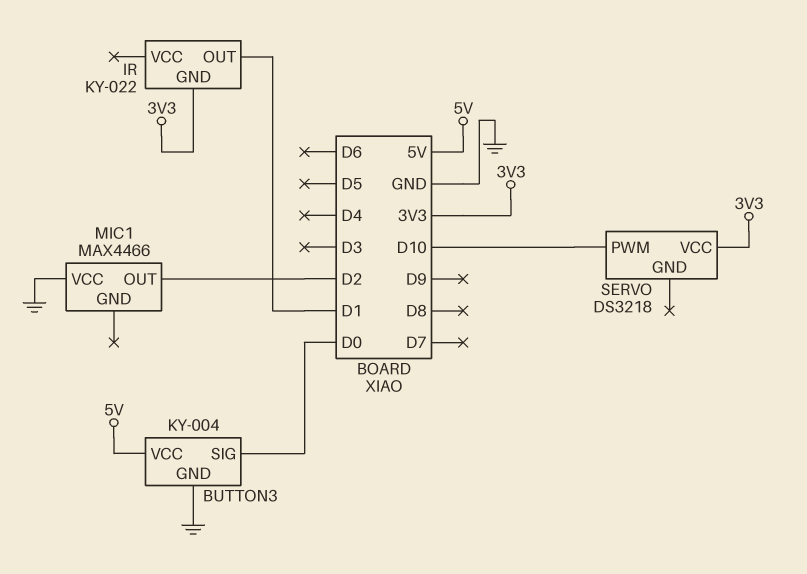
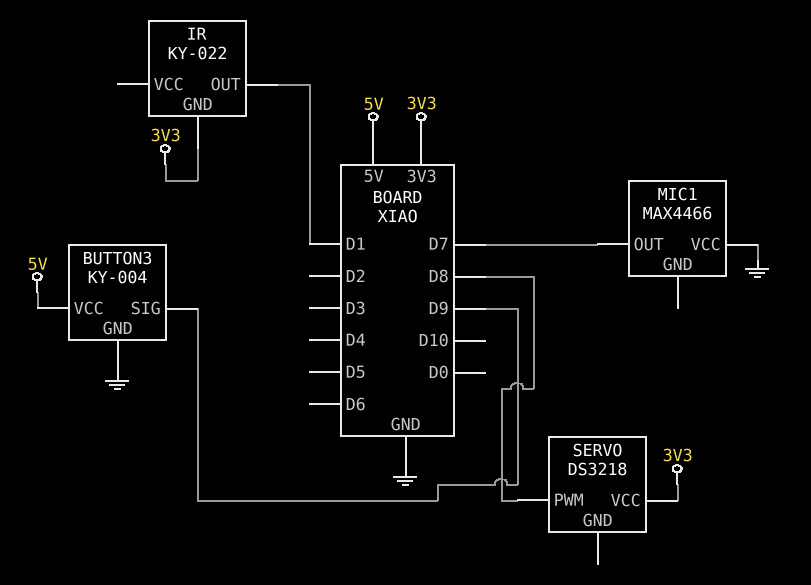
BUTTON3 pin SIG: D0 -> D9
MIC1 pin OUT: D2 -> D7
SERVO pin PWM: D10 -> D8

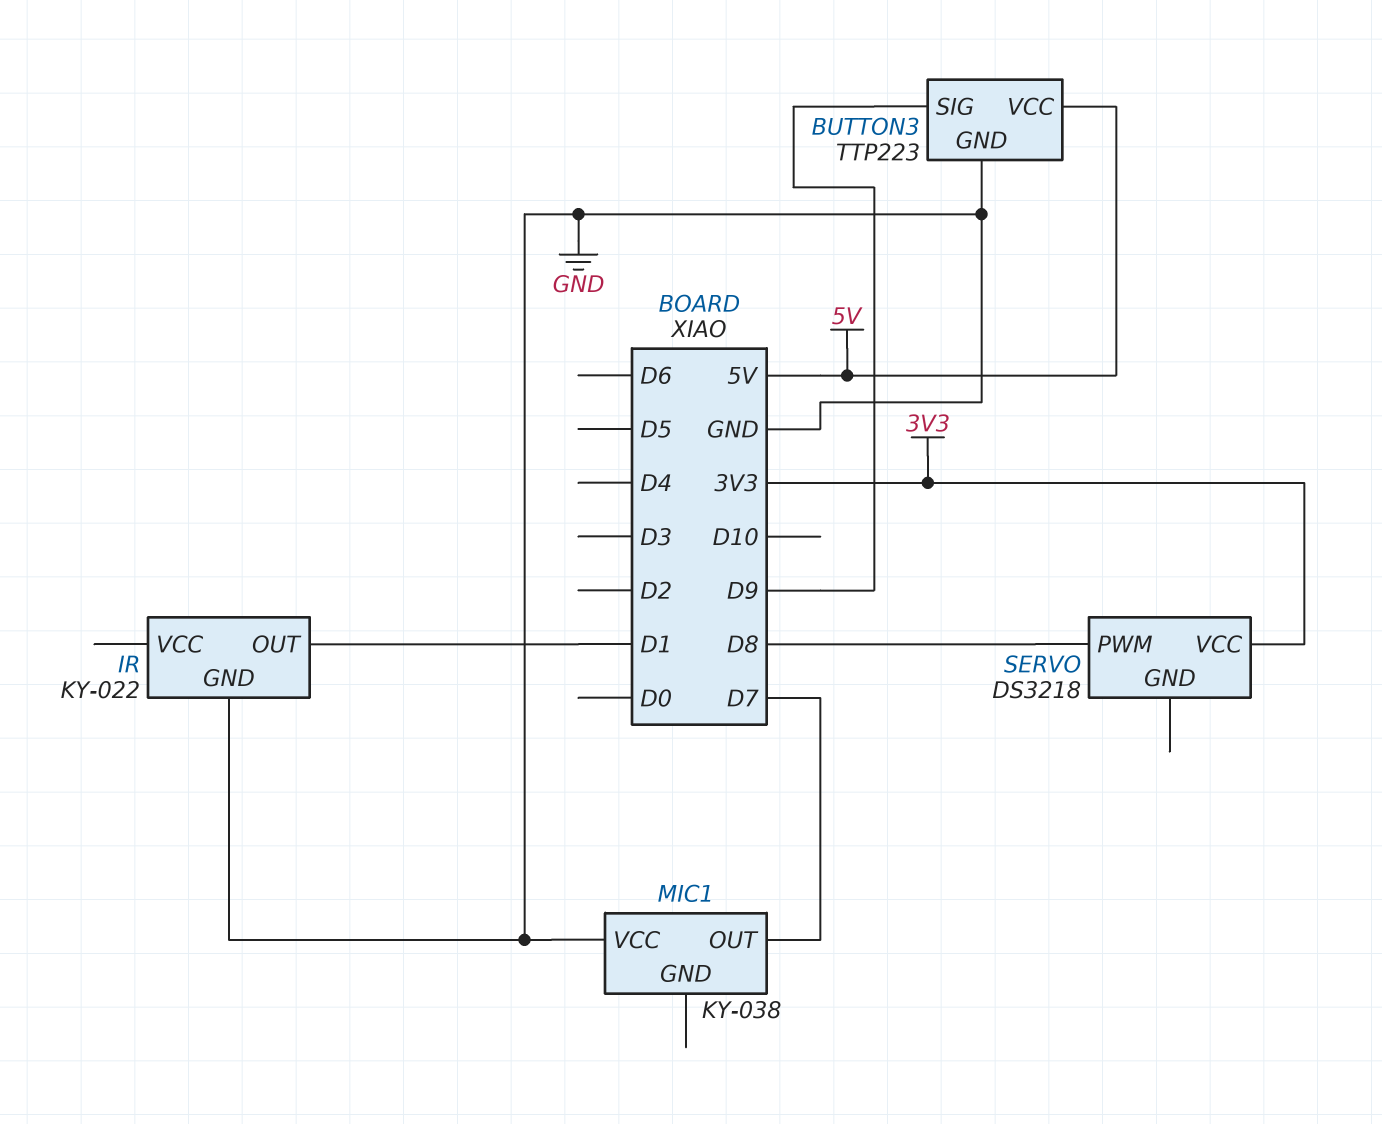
BUTTON3: KY-004 -> TTP223
IR pin GND: 3V3 -> GND
MIC1: MAX4466 -> KY-038

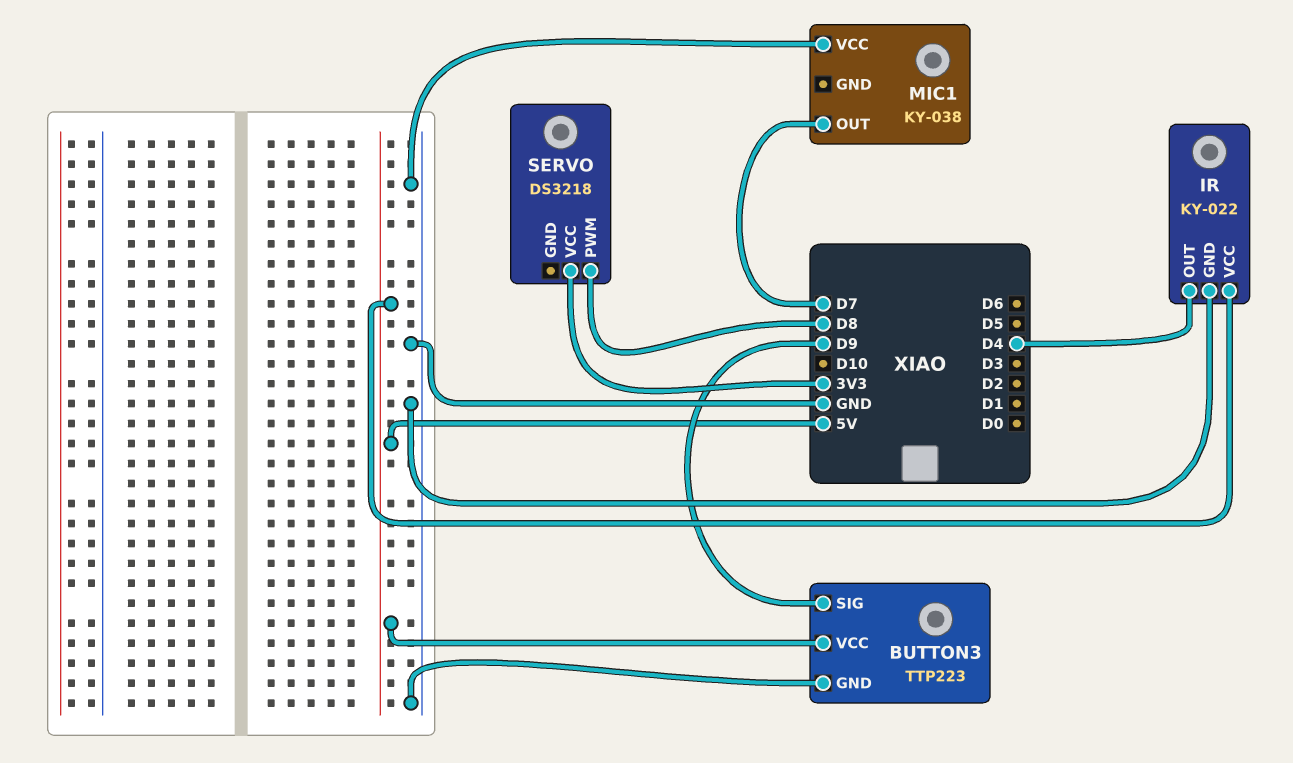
IR pin OUT: D1 -> D4
IR pin VCC: none -> 5V

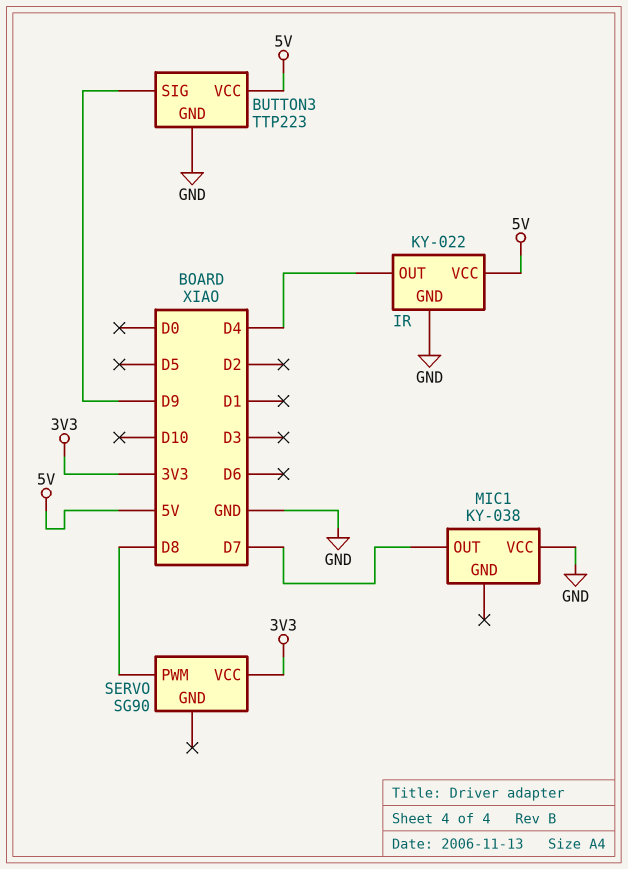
SERVO: DS3218 -> SG90

